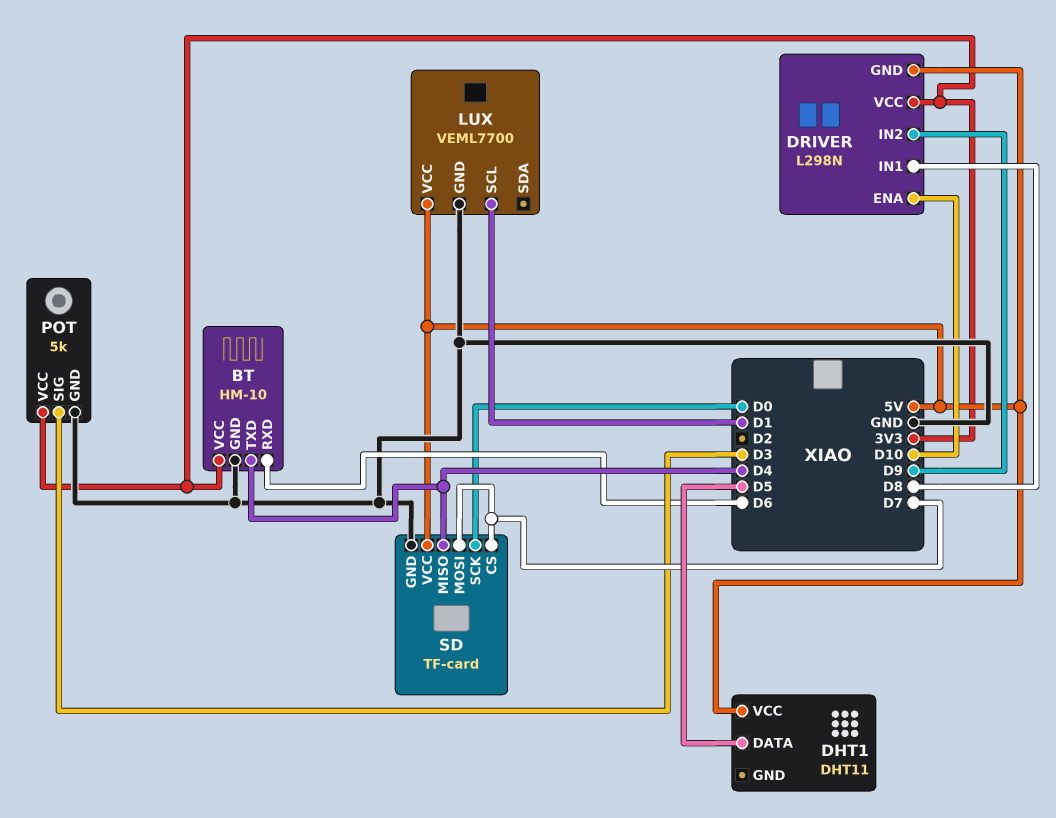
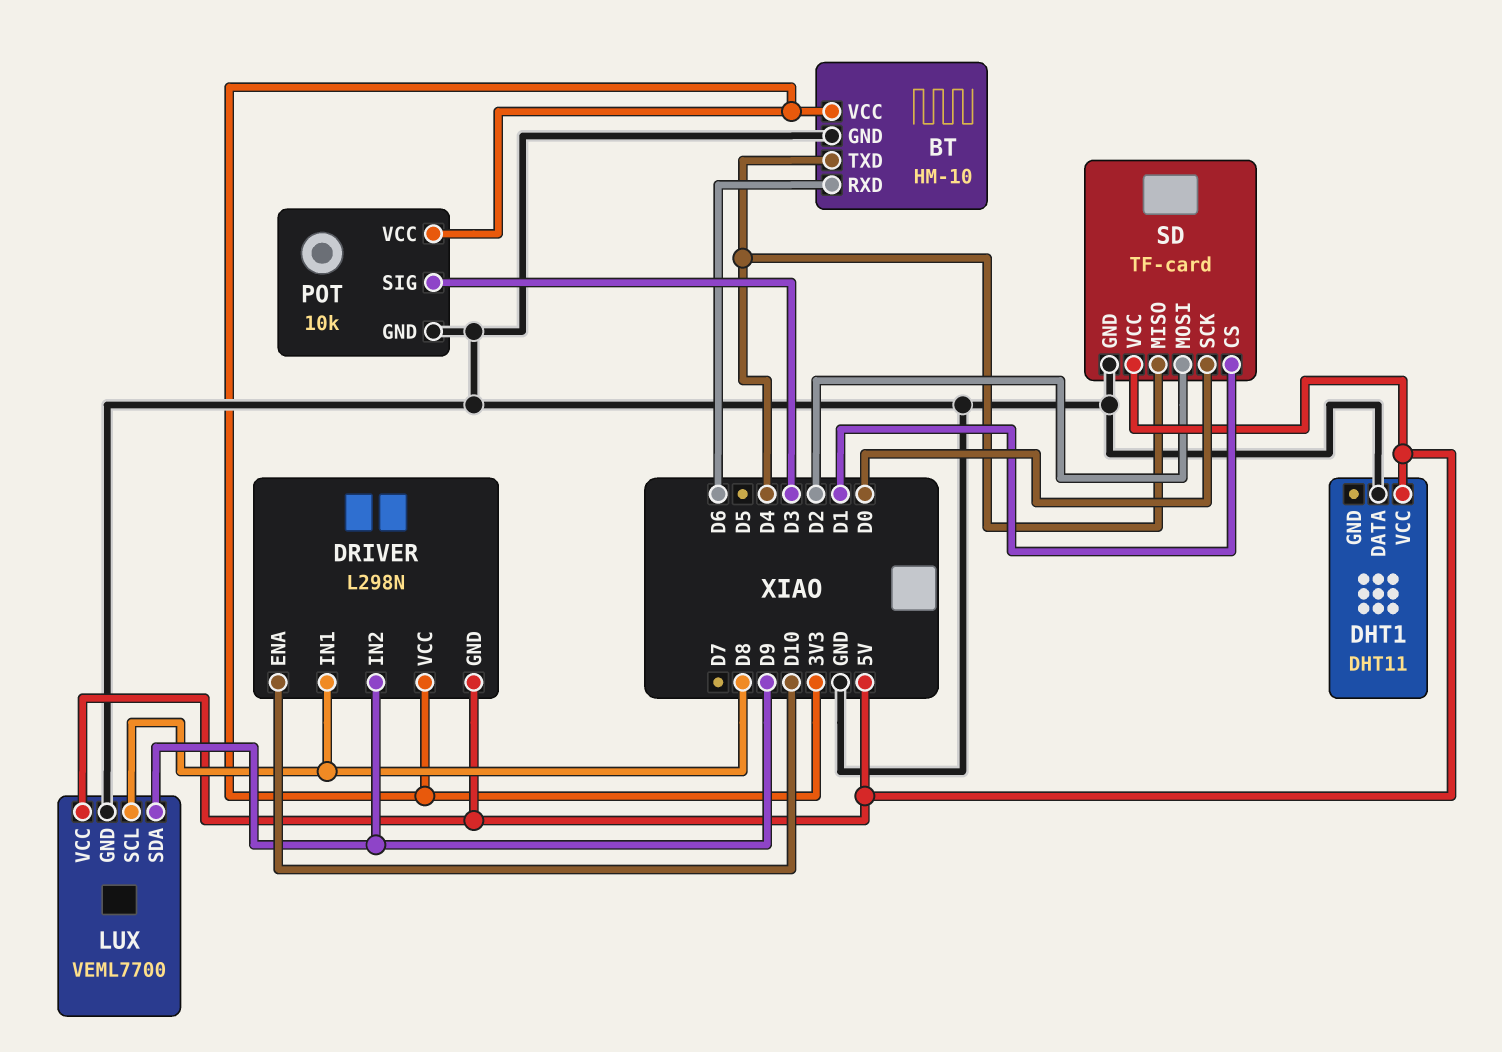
DHT1 pin DATA: D5 -> GND
LUX pin SCL: D1 -> D8
LUX pin SDA: none -> D9
POT: 5k -> 10k
SD pin CS: D7 -> D1
SD pin MOSI: D7 -> D2

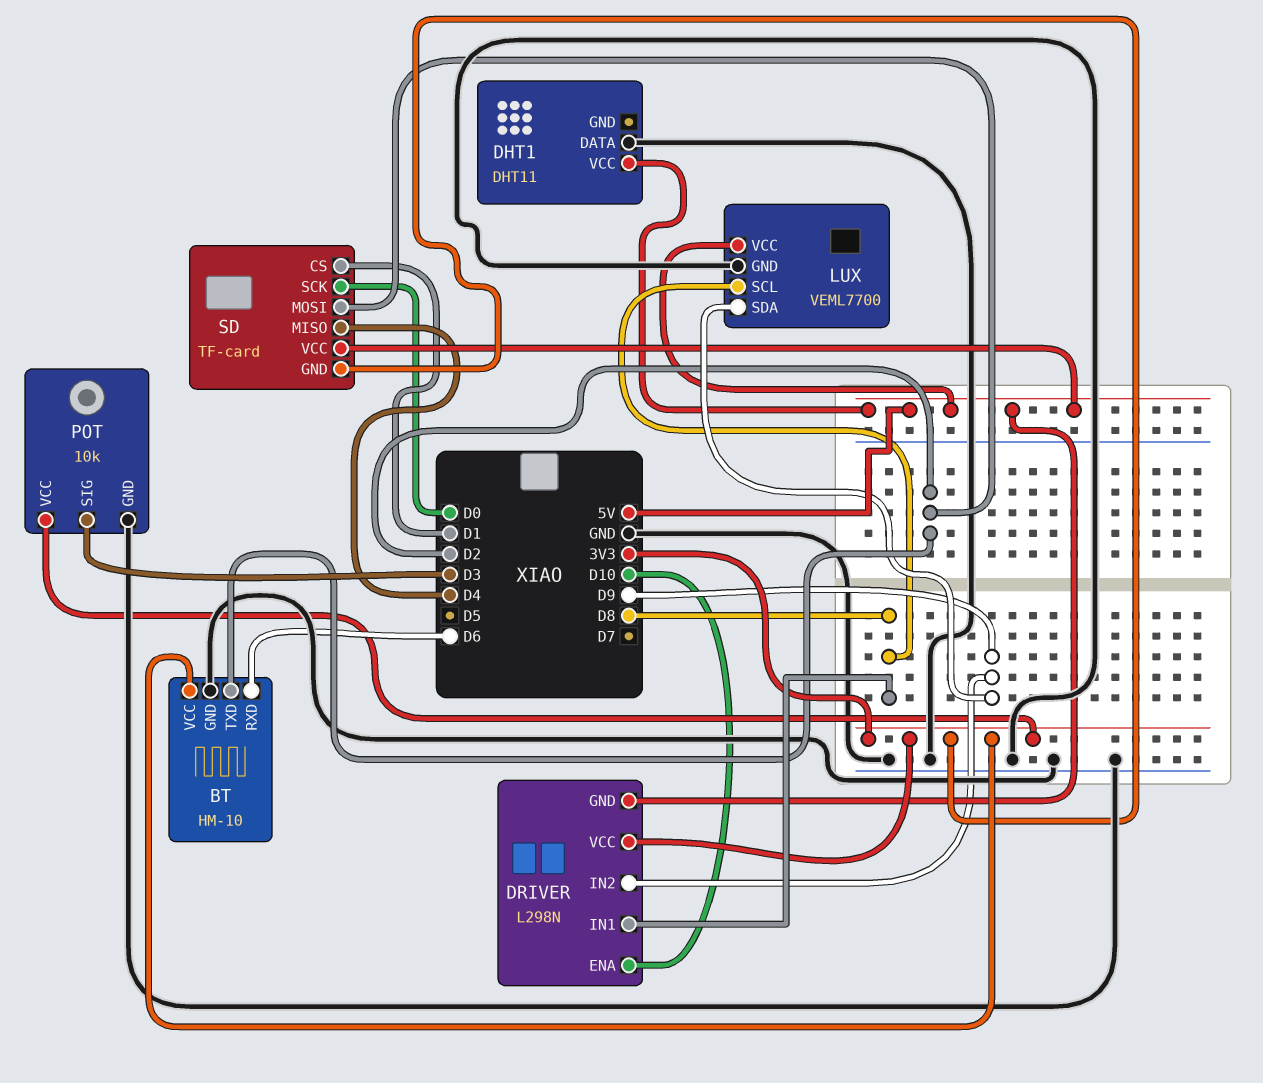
BT pin TXD: D4 -> D2
SD pin GND: GND -> 3V3

